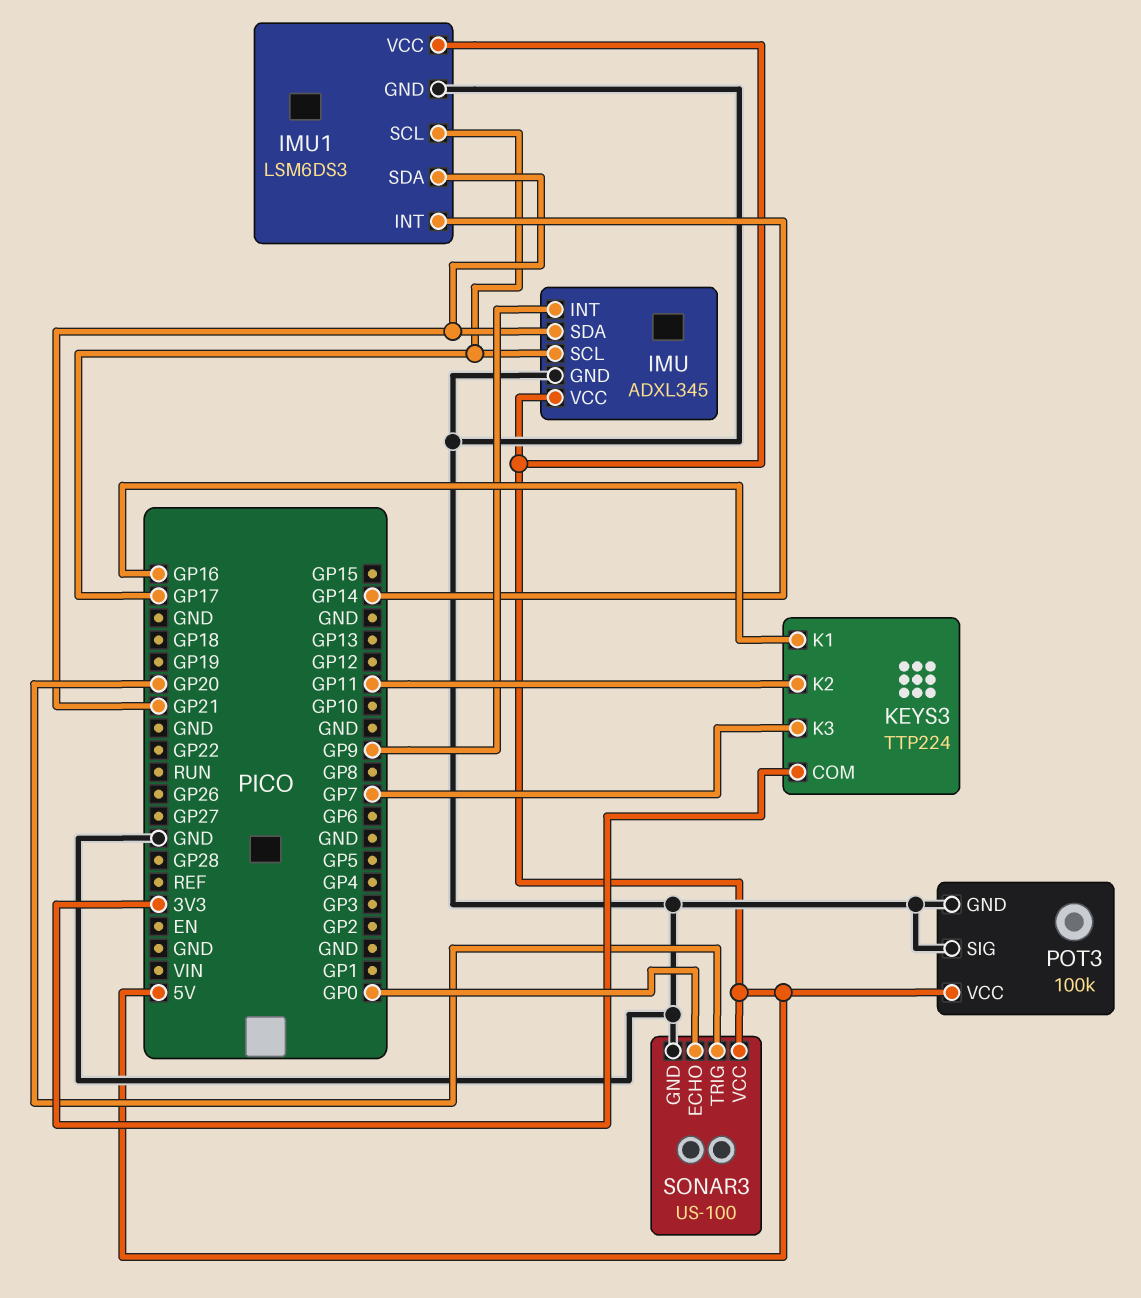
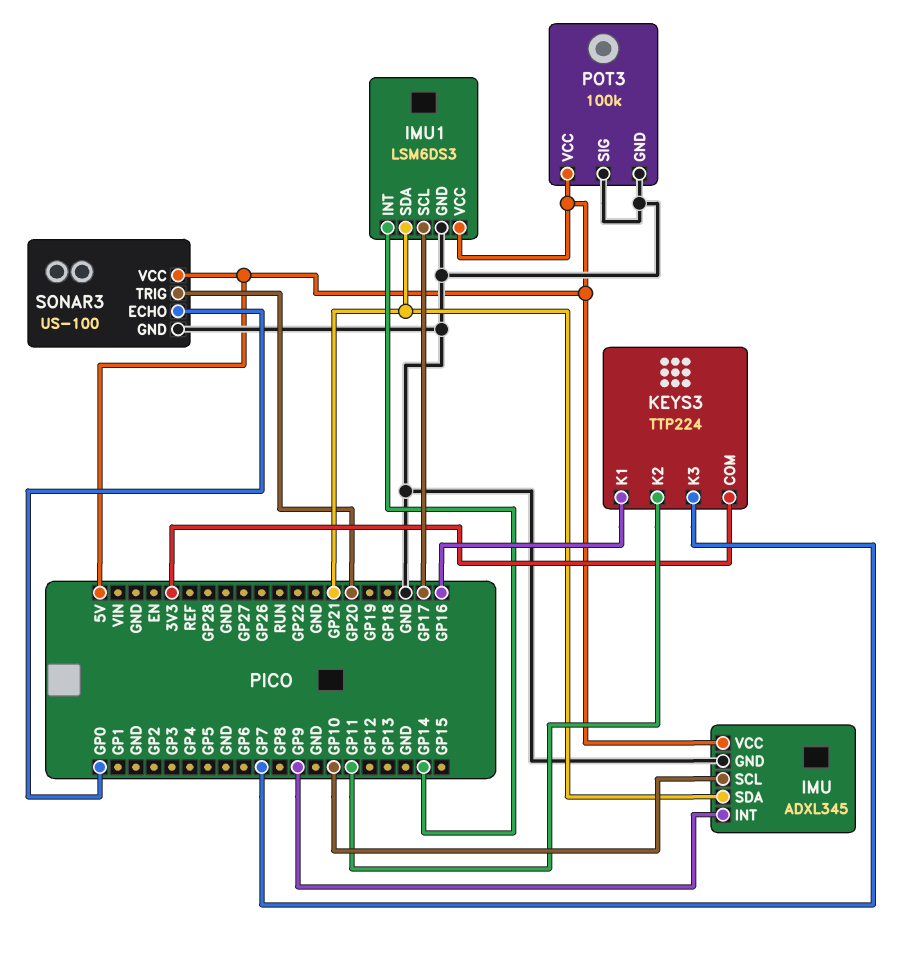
IMU pin SCL: GP17 -> GP10

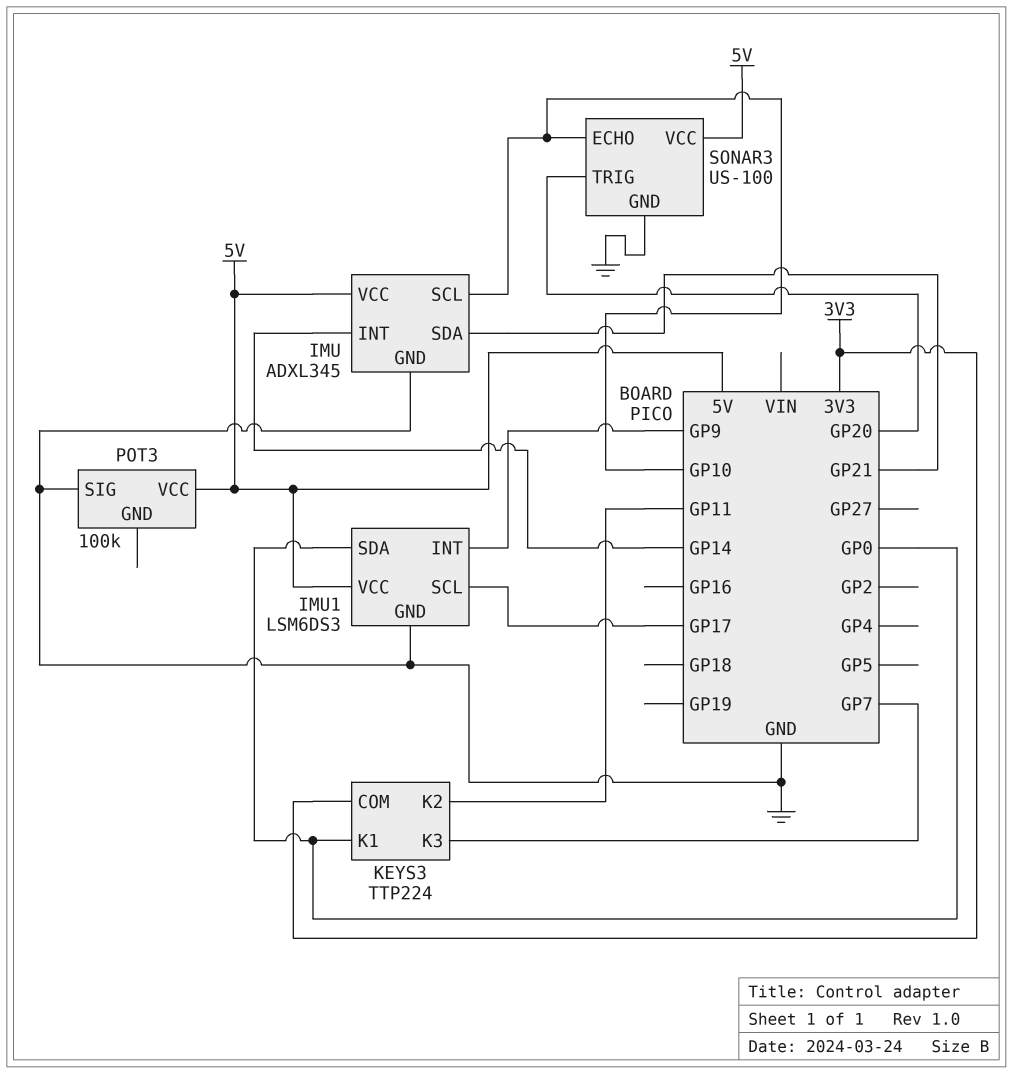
IMU pin INT: GP9 -> GP14
IMU1 pin INT: GP14 -> GP9
IMU1 pin SDA: GP21 -> GP0
KEYS3 pin K1: GP16 -> GP0
POT3 pin GND: GND -> none
SONAR3 pin ECHO: GP0 -> GP10

